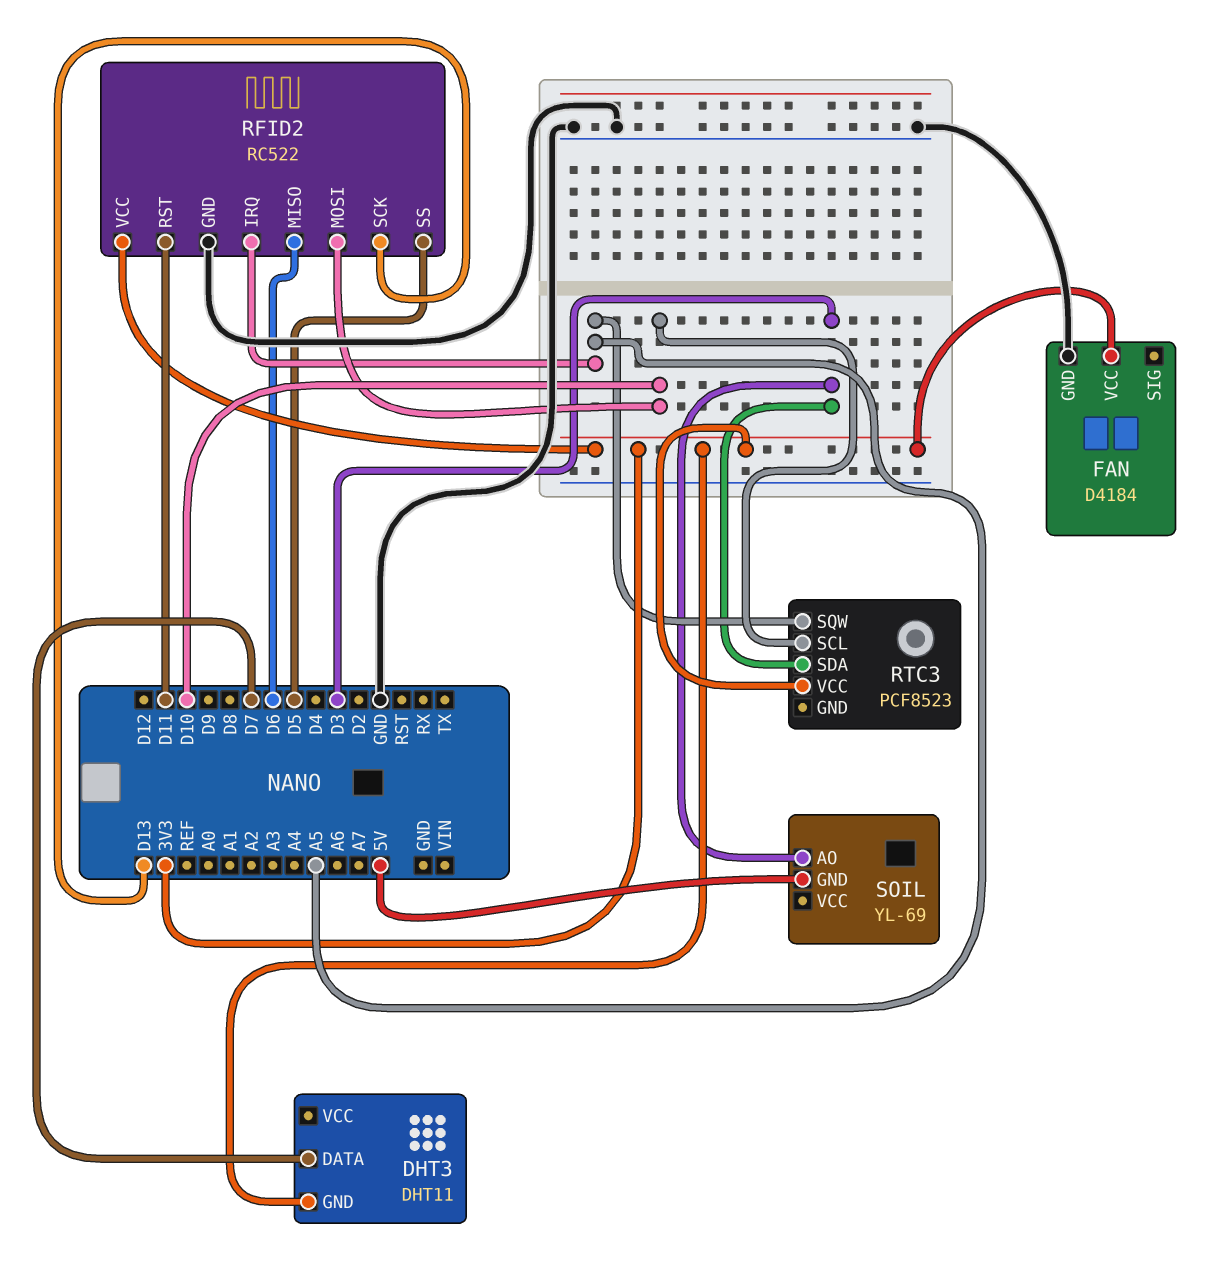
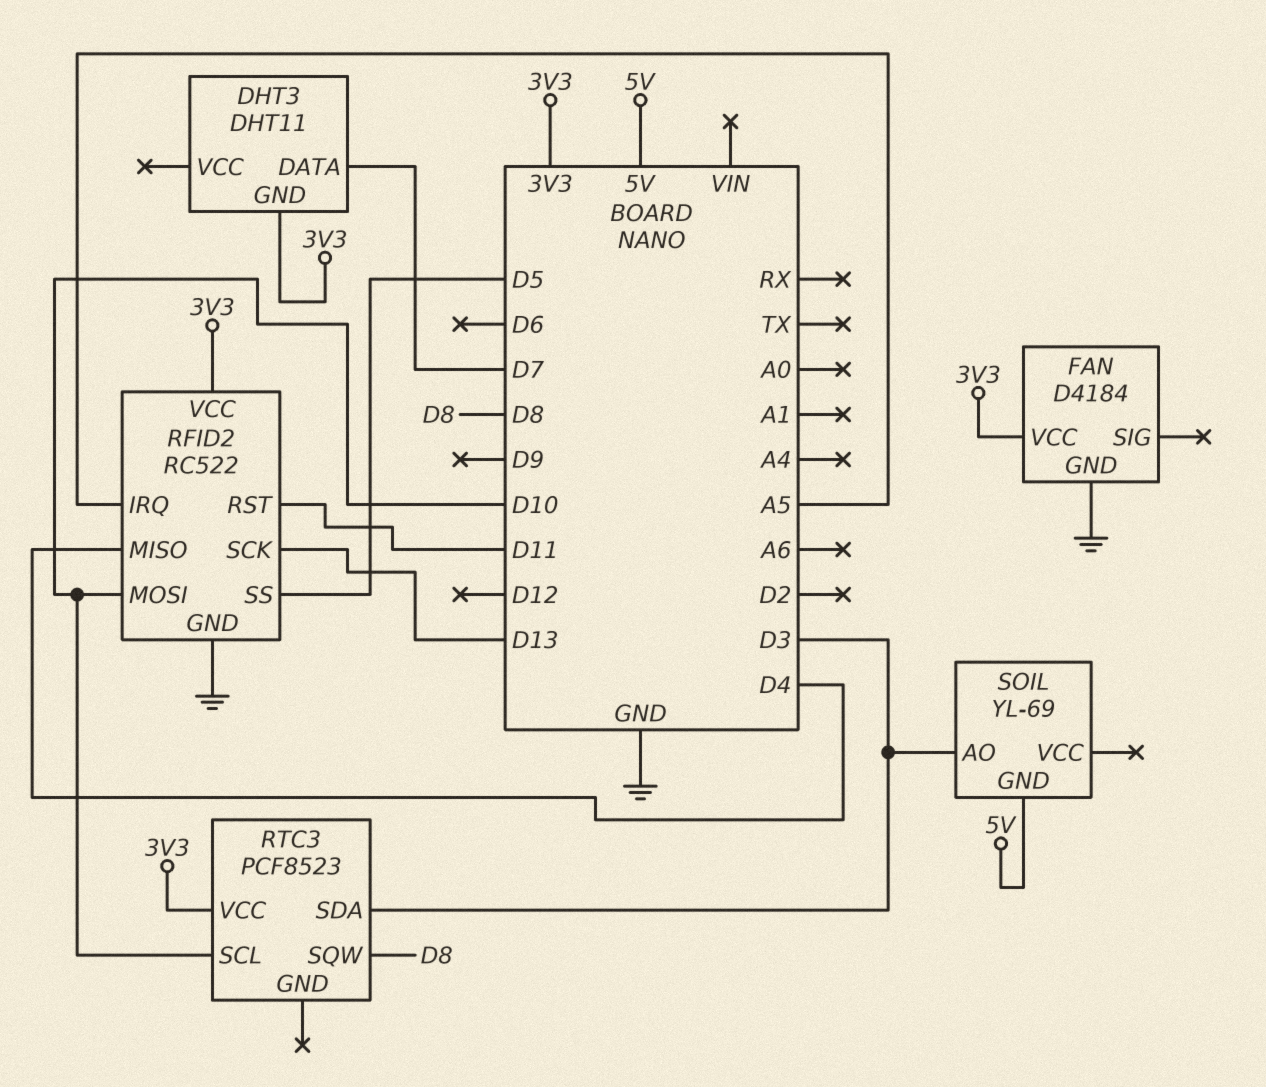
RFID2 pin MISO: D6 -> D4
RTC3 pin SQW: A5 -> D8

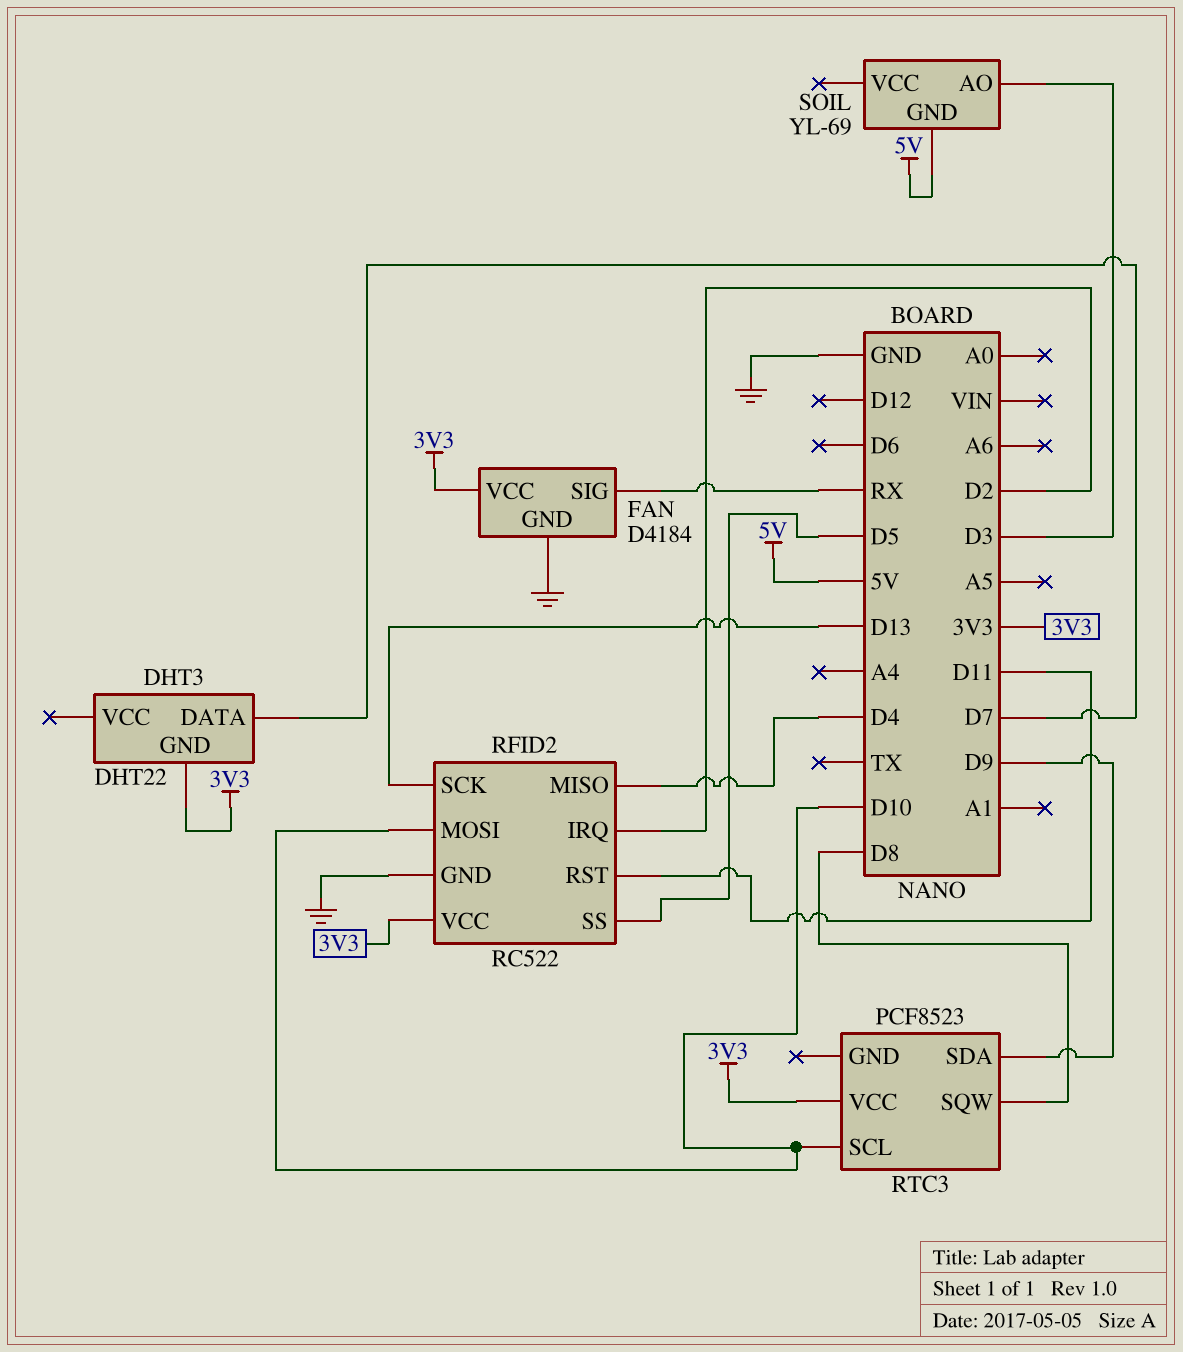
DHT3: DHT11 -> DHT22
FAN pin SIG: none -> RX
RFID2 pin IRQ: A5 -> D2
RTC3 pin SDA: D3 -> D9

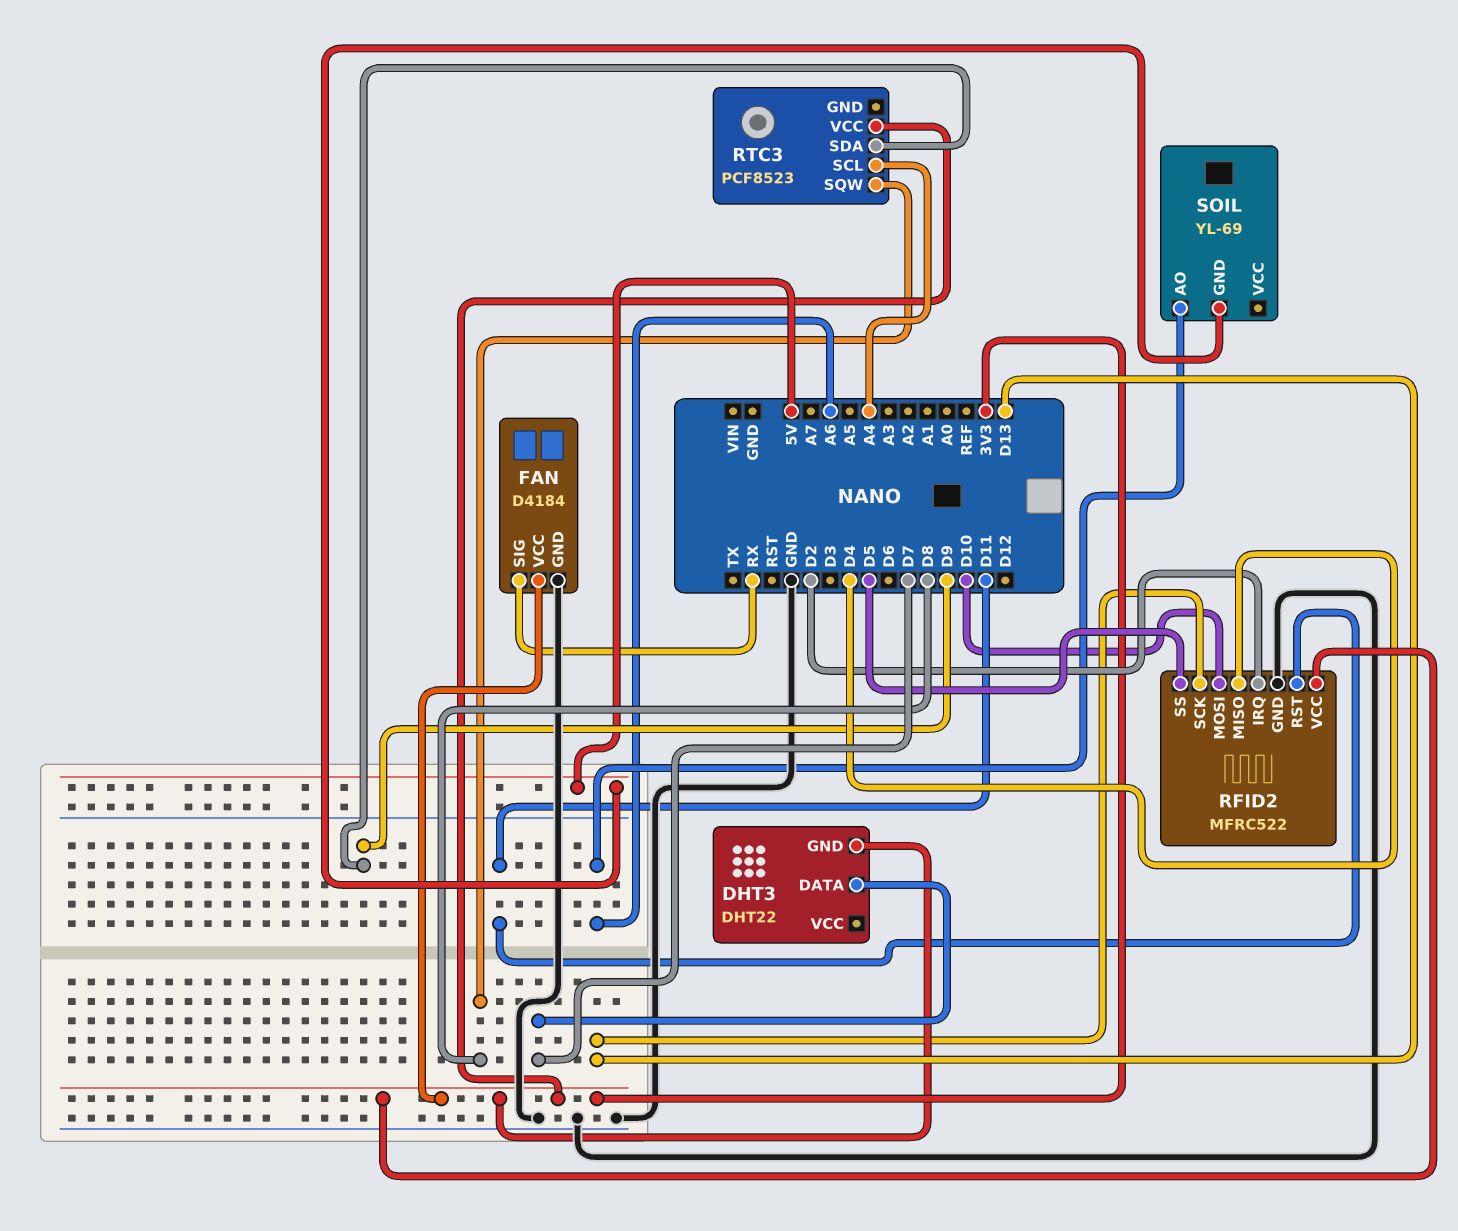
RFID2: RC522 -> MFRC522
RTC3 pin SCL: D10 -> A4
SOIL pin AO: D3 -> A6

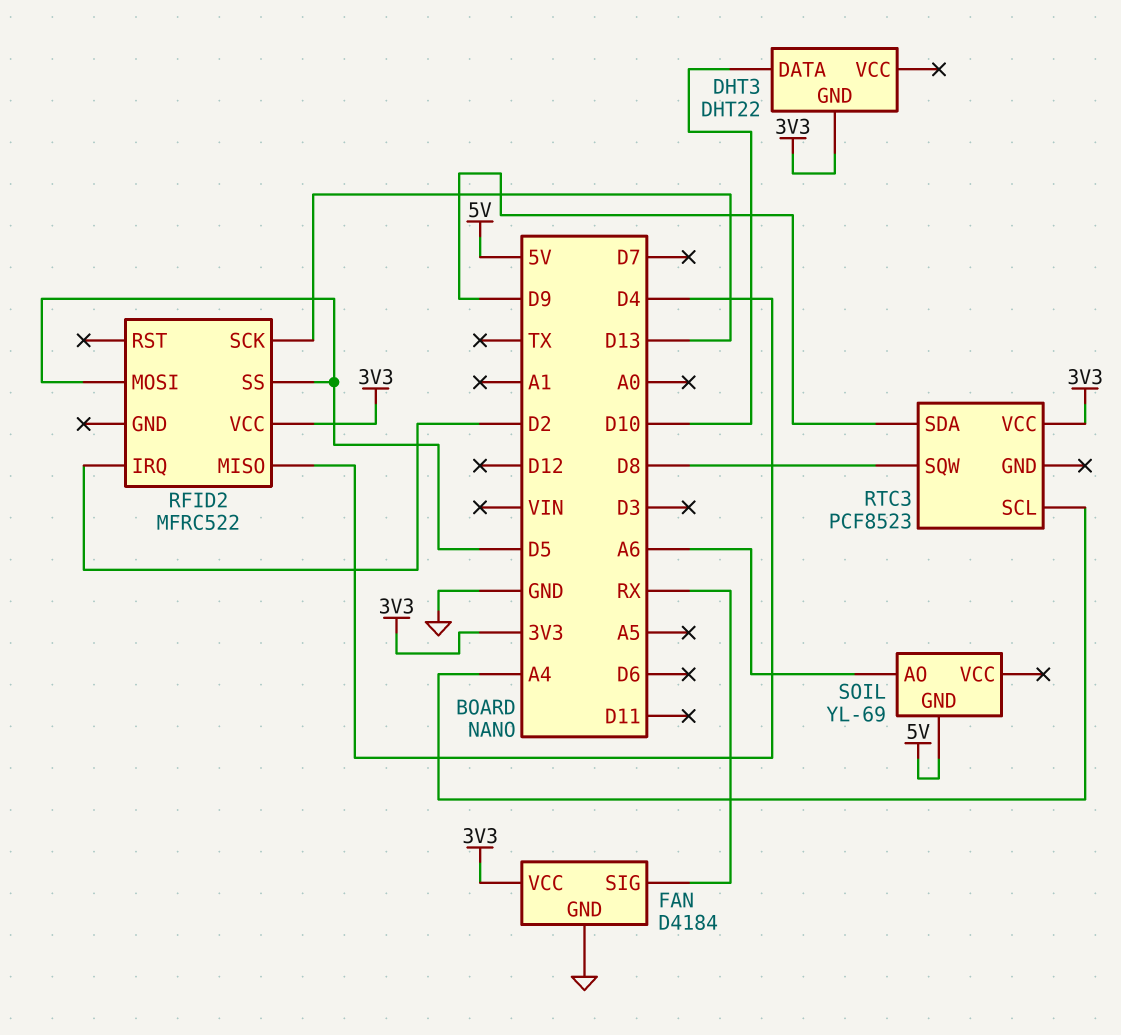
DHT3 pin DATA: D7 -> D10
RFID2 pin GND: GND -> none
RFID2 pin MOSI: D10 -> D5
RFID2 pin RST: D11 -> none

